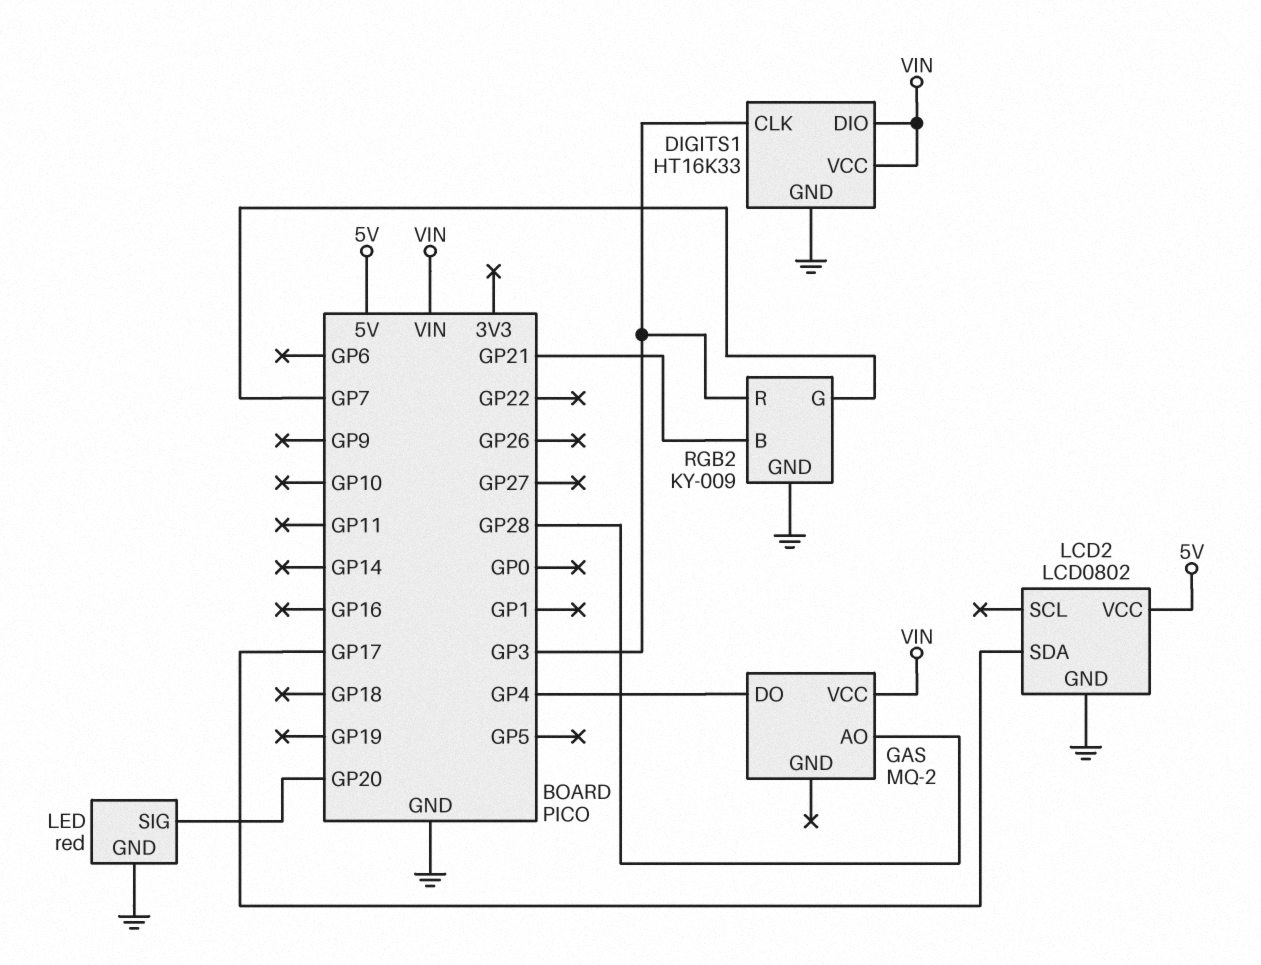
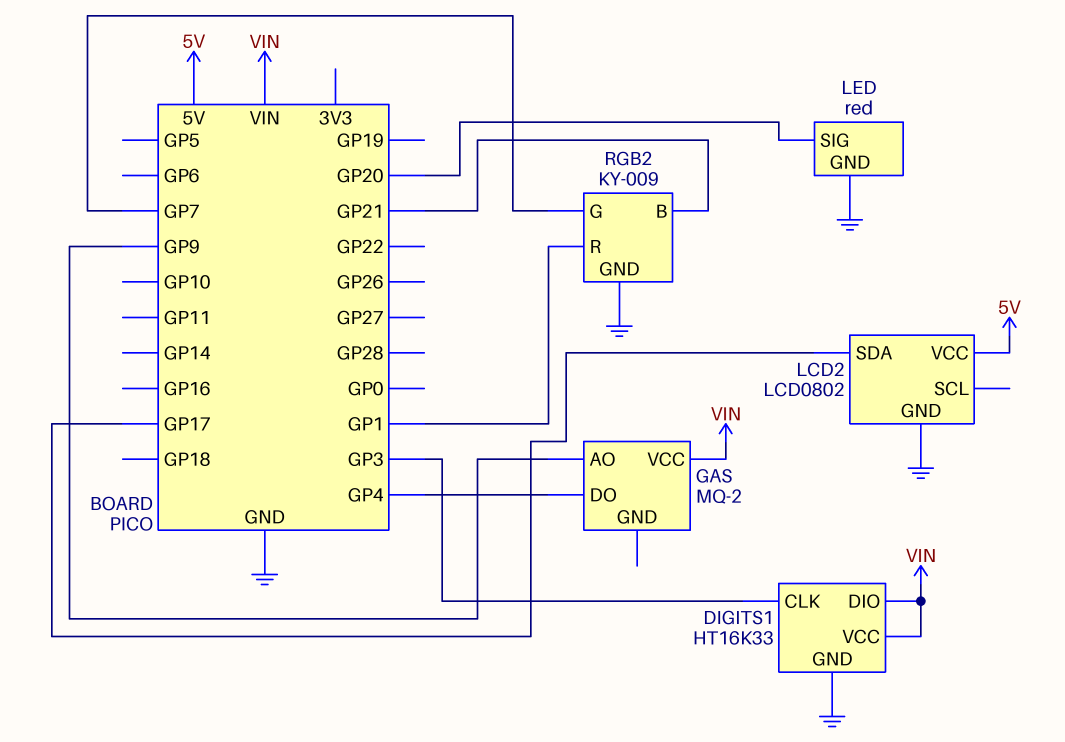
GAS pin AO: GP28 -> GP9
RGB2 pin R: GP3 -> GP1

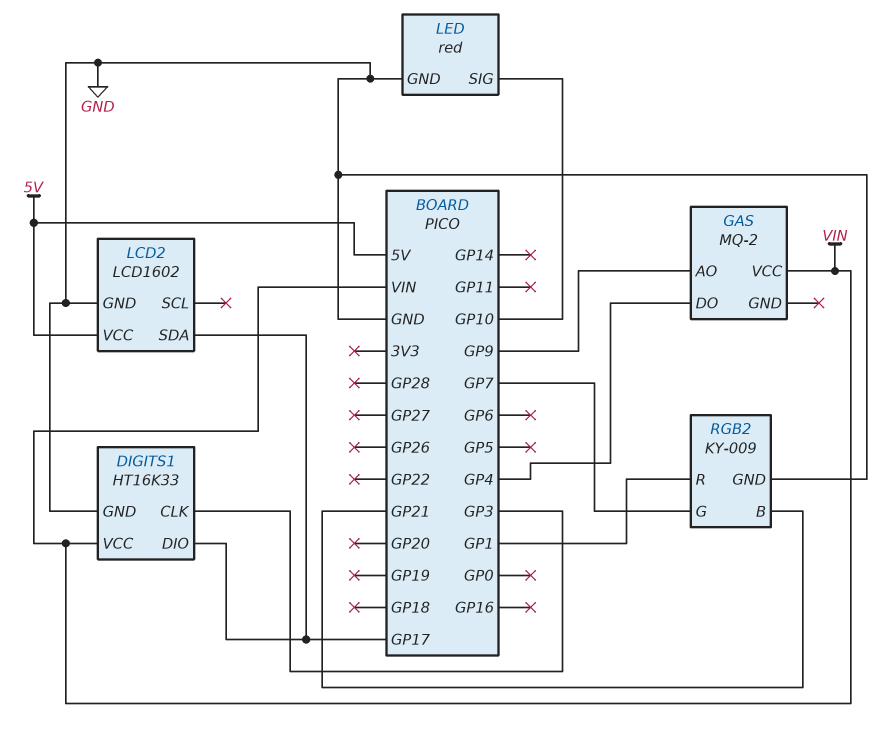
DIGITS1 pin DIO: VIN -> GP17
LCD2: LCD0802 -> LCD1602
LED pin SIG: GP20 -> GP10

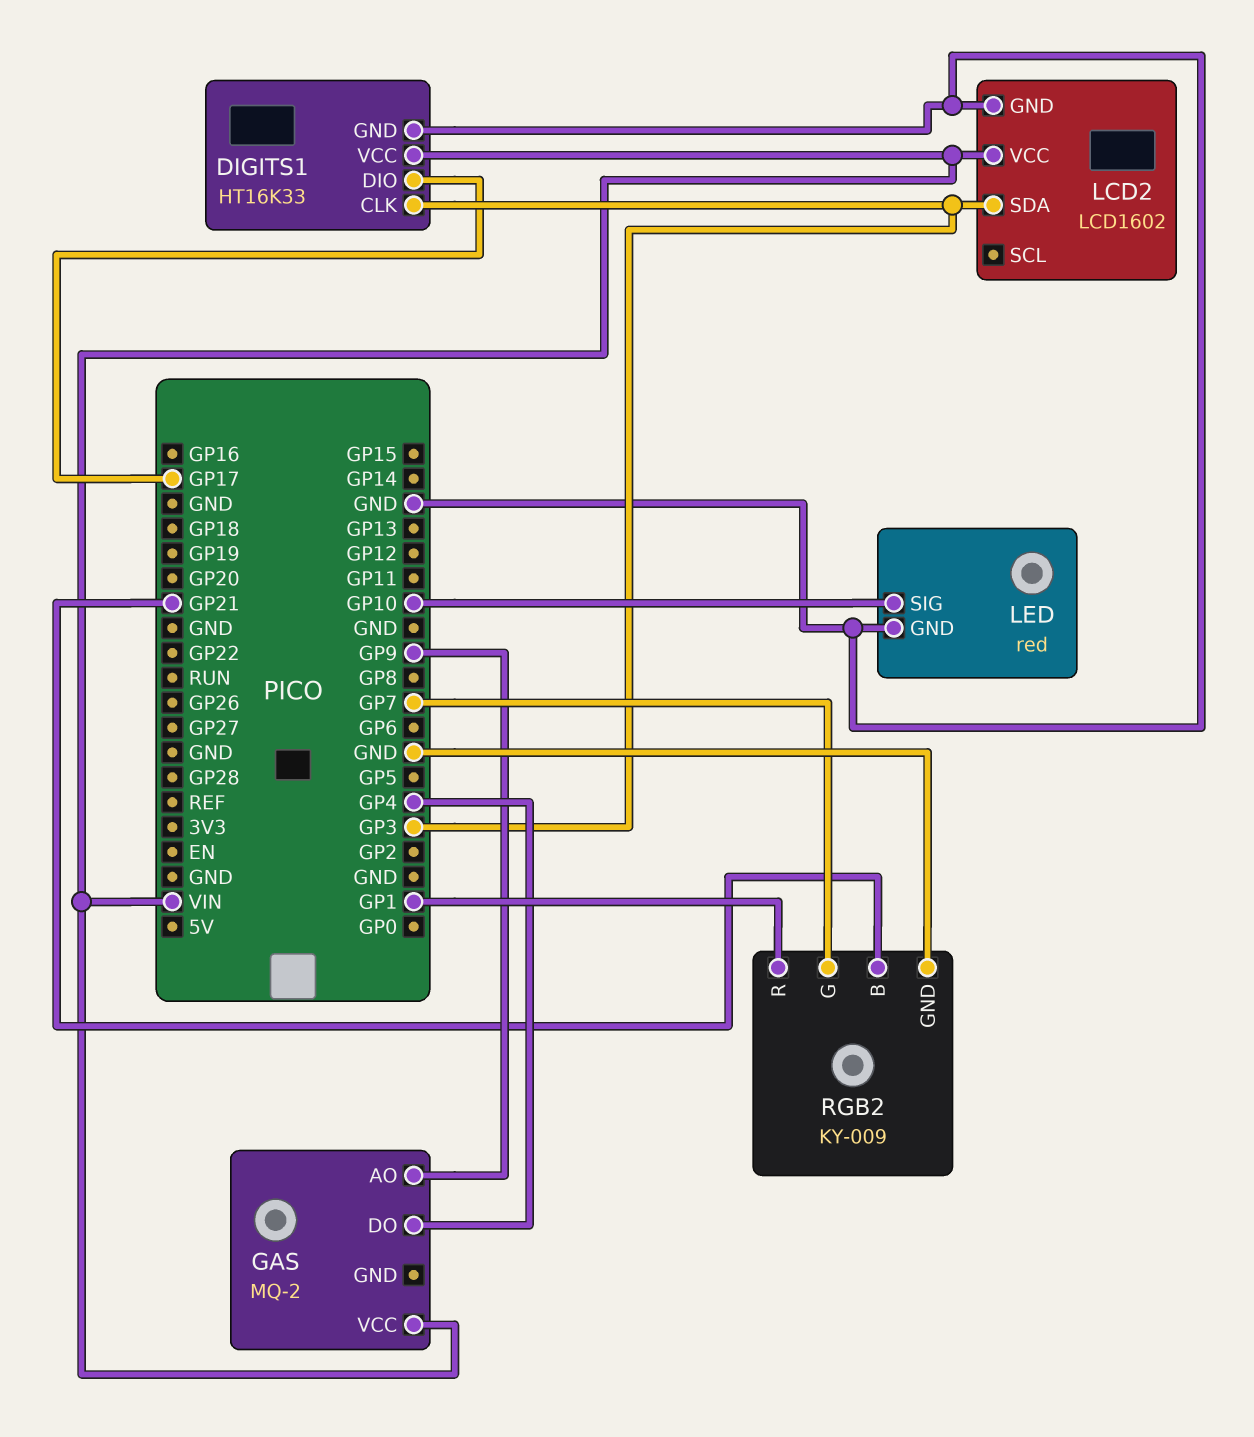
LCD2 pin SDA: GP17 -> GP3
LCD2 pin VCC: 5V -> VIN

